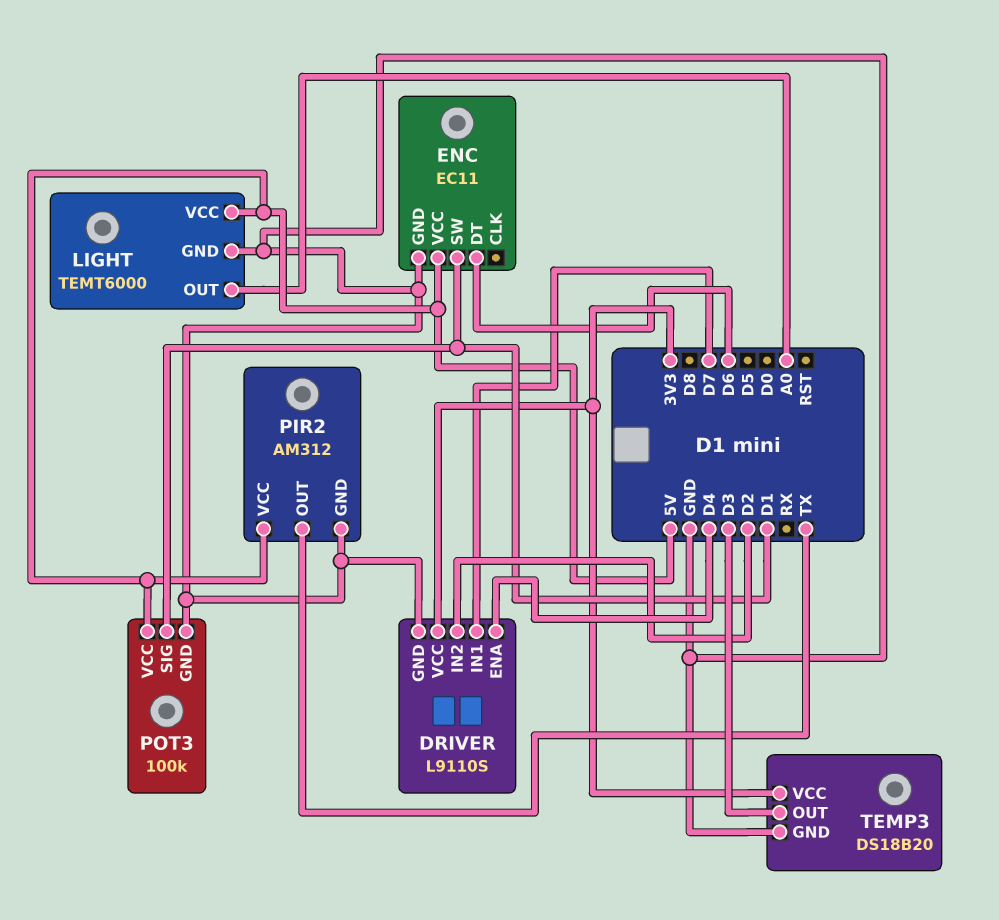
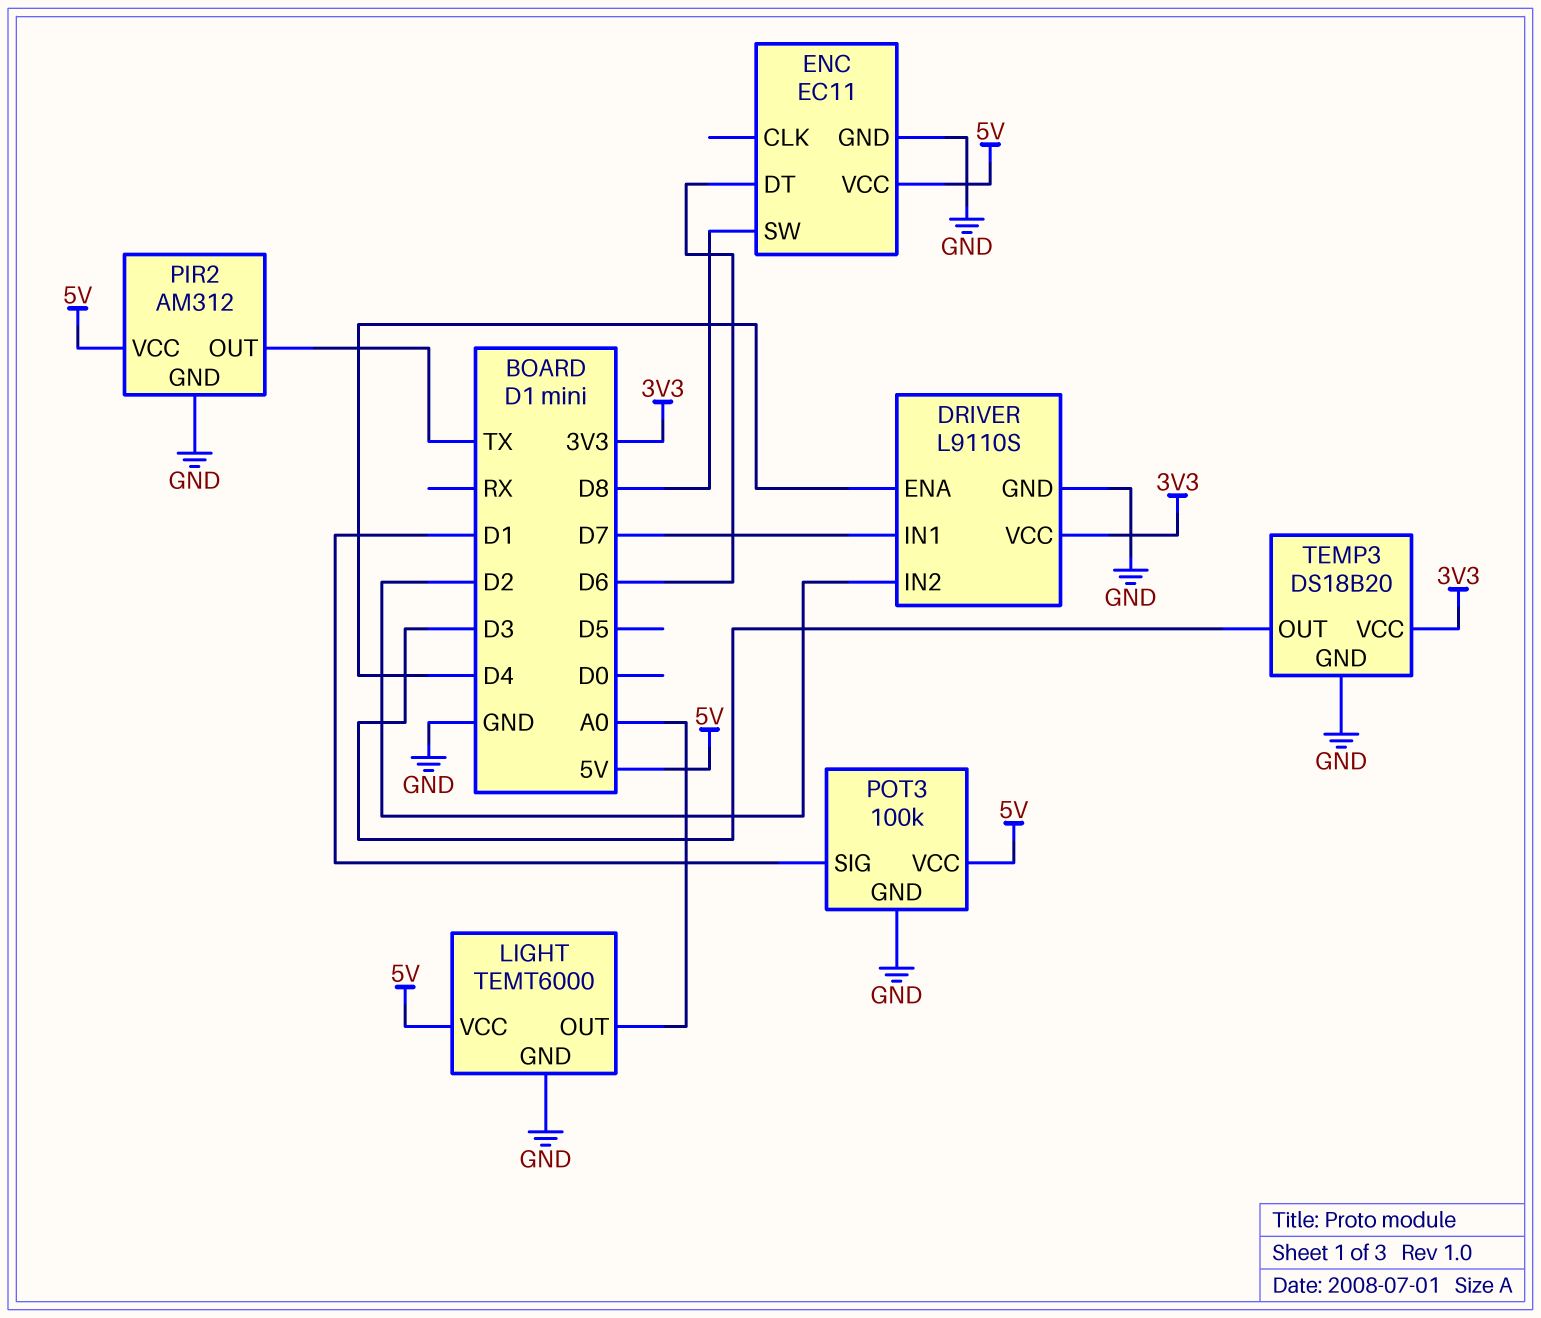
ENC pin SW: D1 -> D8

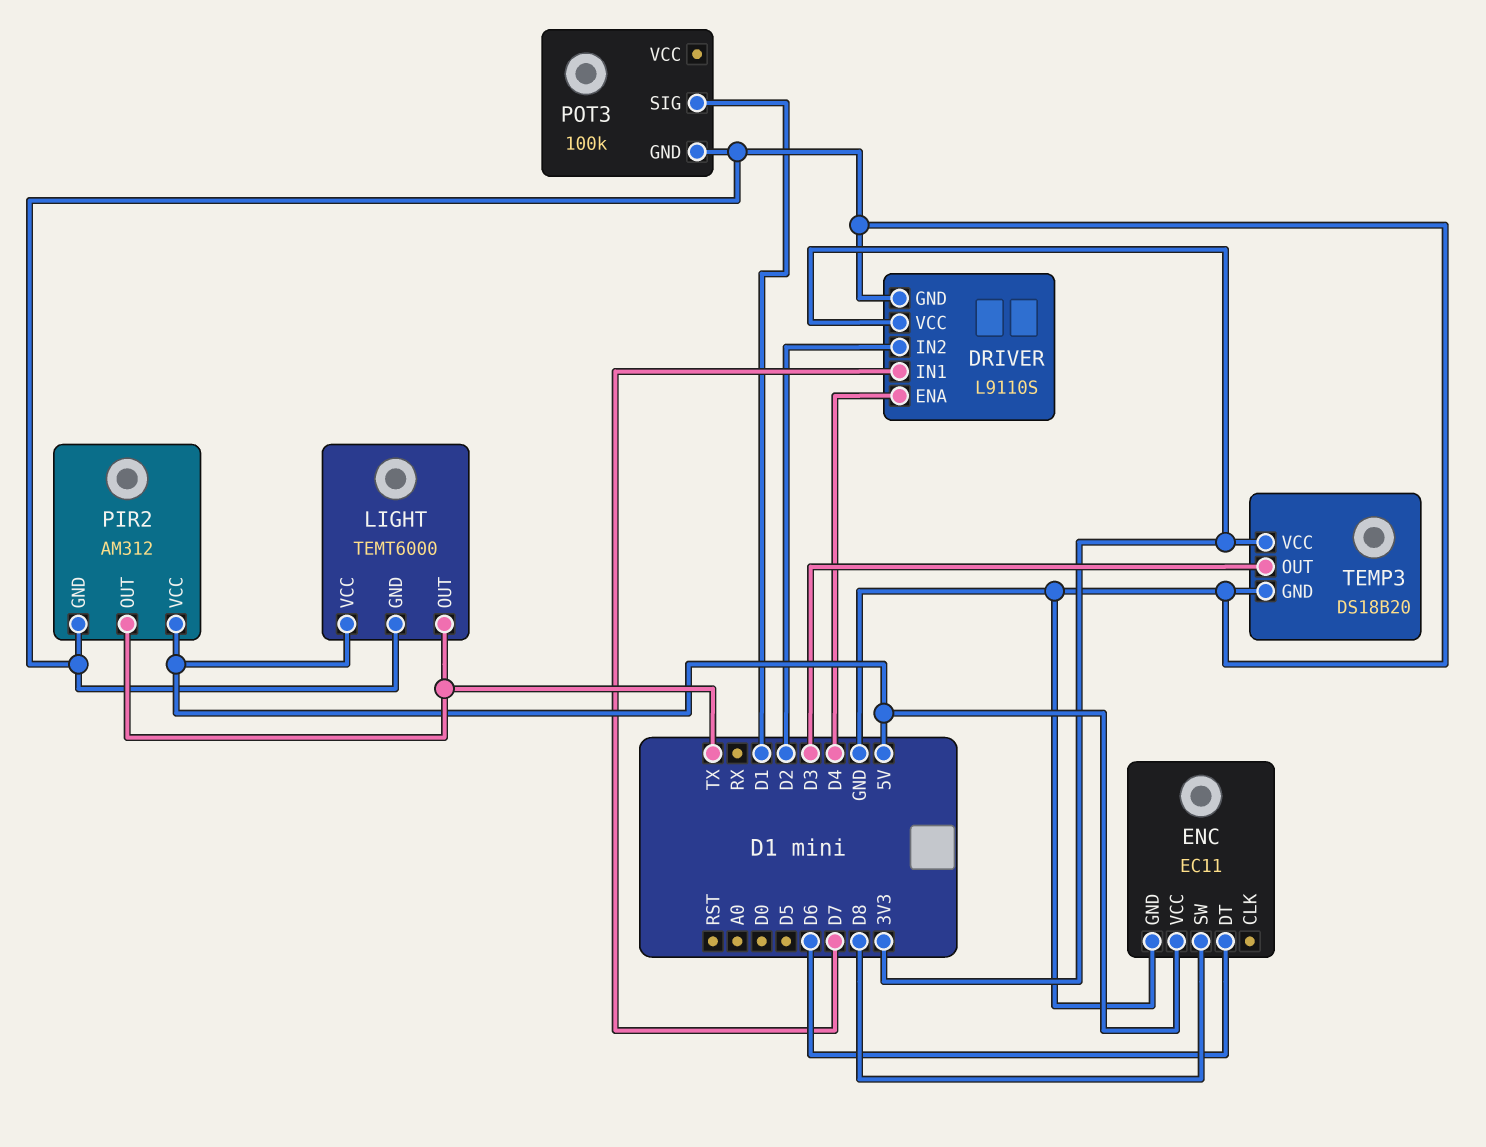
LIGHT pin OUT: A0 -> TX
POT3 pin VCC: 5V -> none

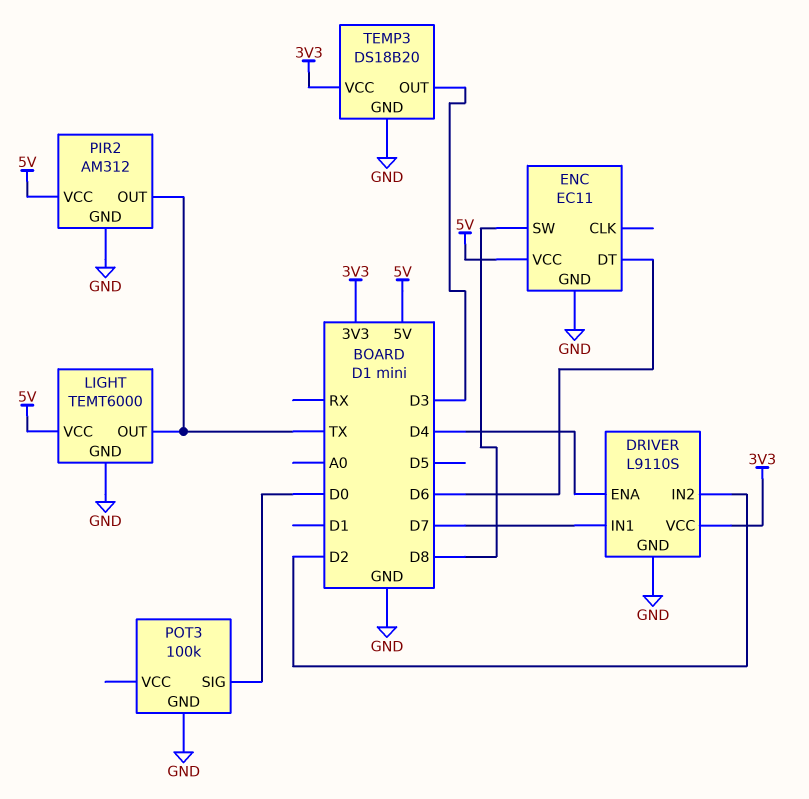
POT3 pin SIG: D1 -> D0

